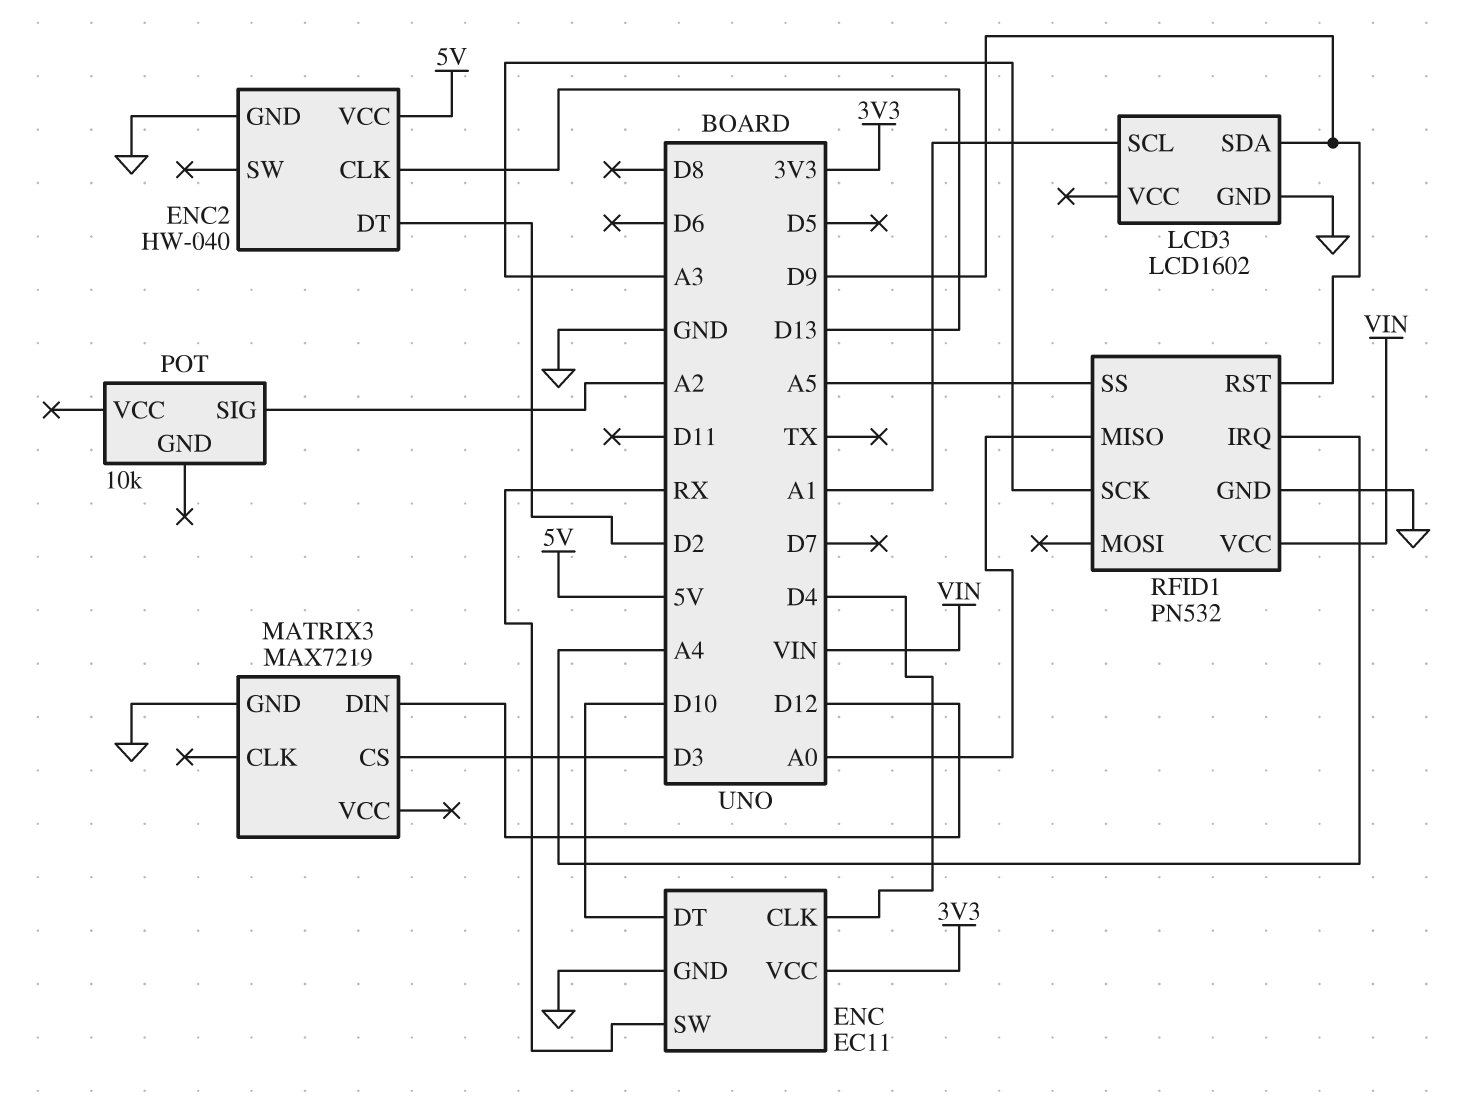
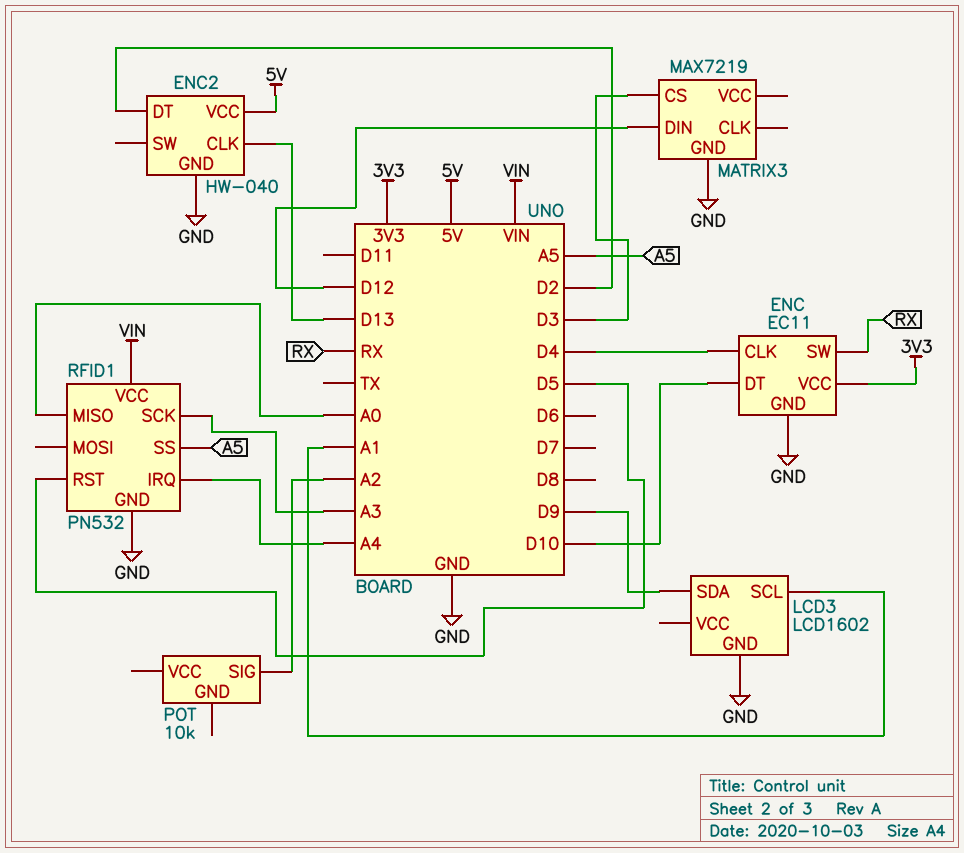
RFID1 pin RST: D9 -> D5

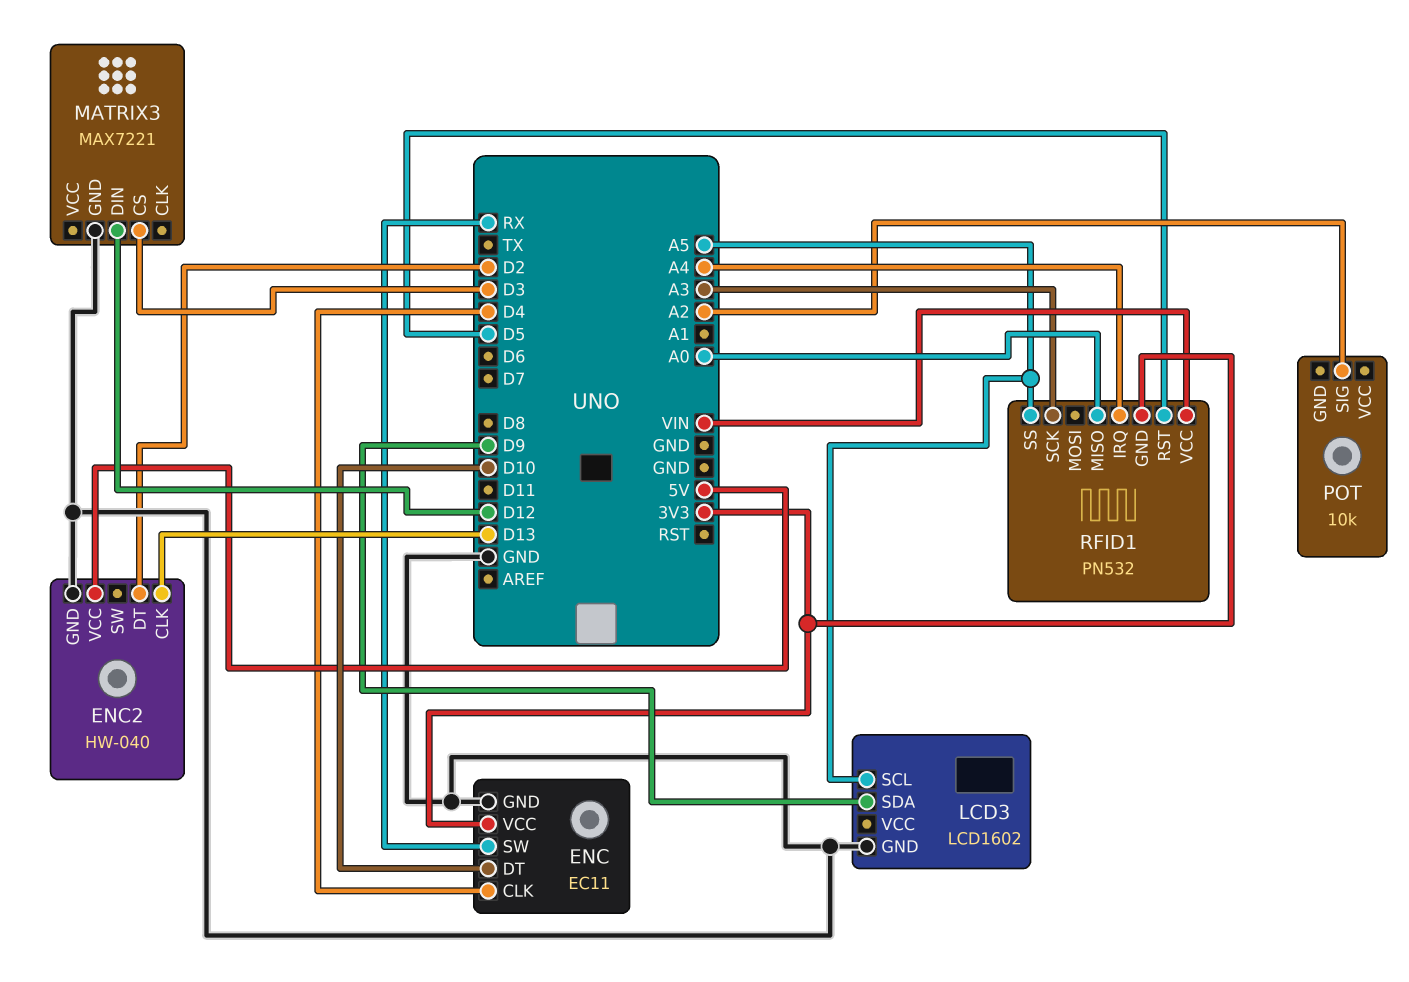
LCD3 pin SCL: A1 -> A5
MATRIX3: MAX7219 -> MAX7221
RFID1 pin GND: GND -> 3V3

